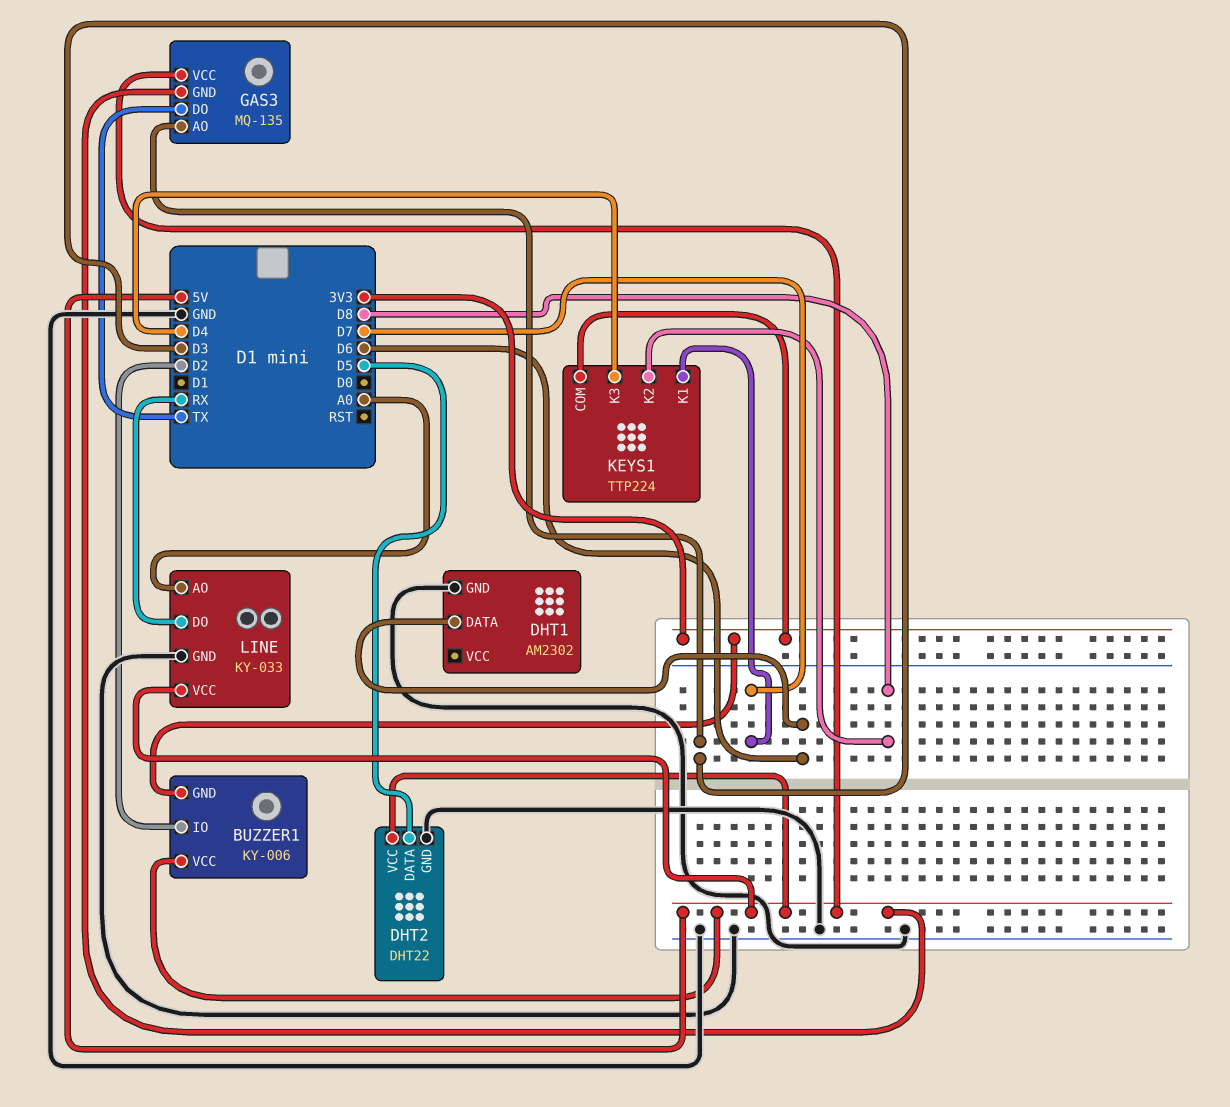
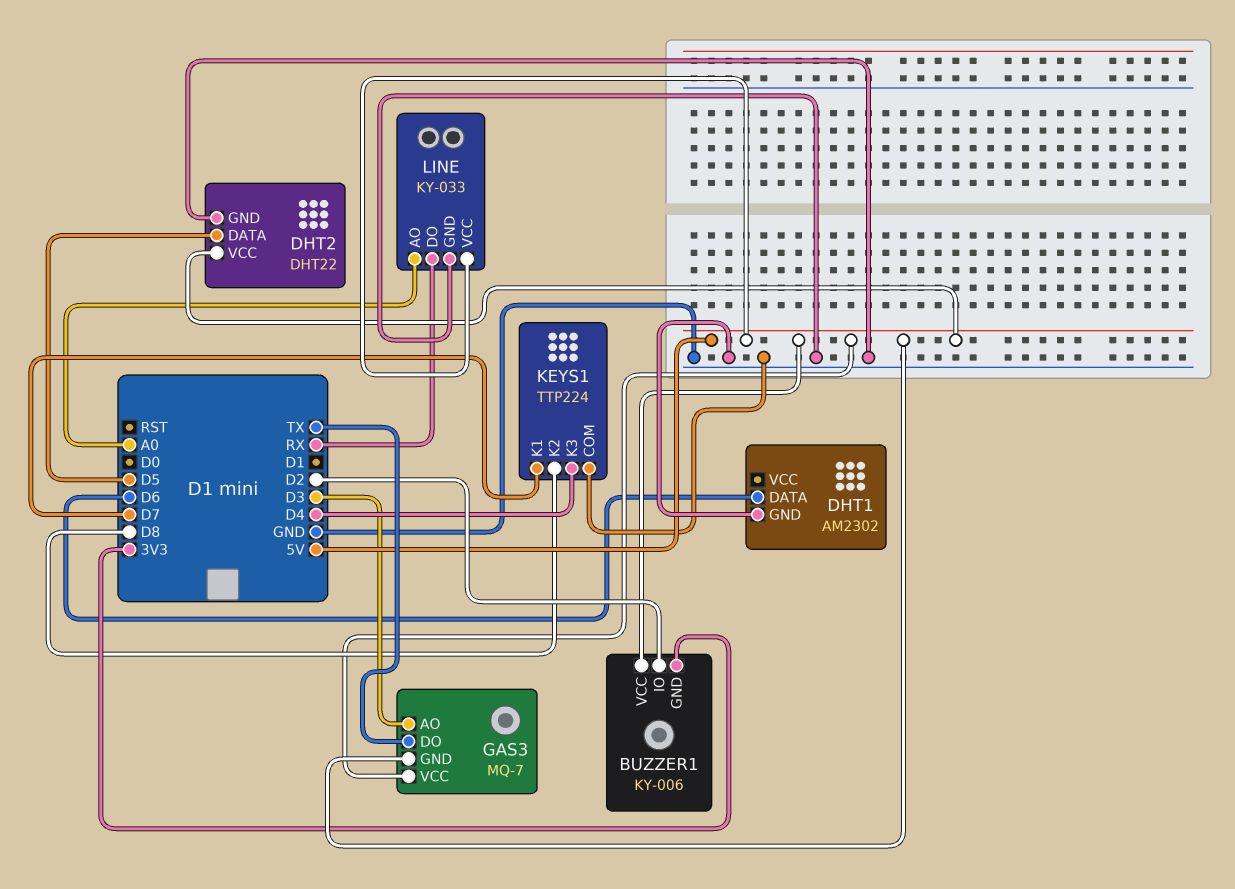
GAS3: MQ-135 -> MQ-7
KEYS1 pin COM: 3V3 -> GND

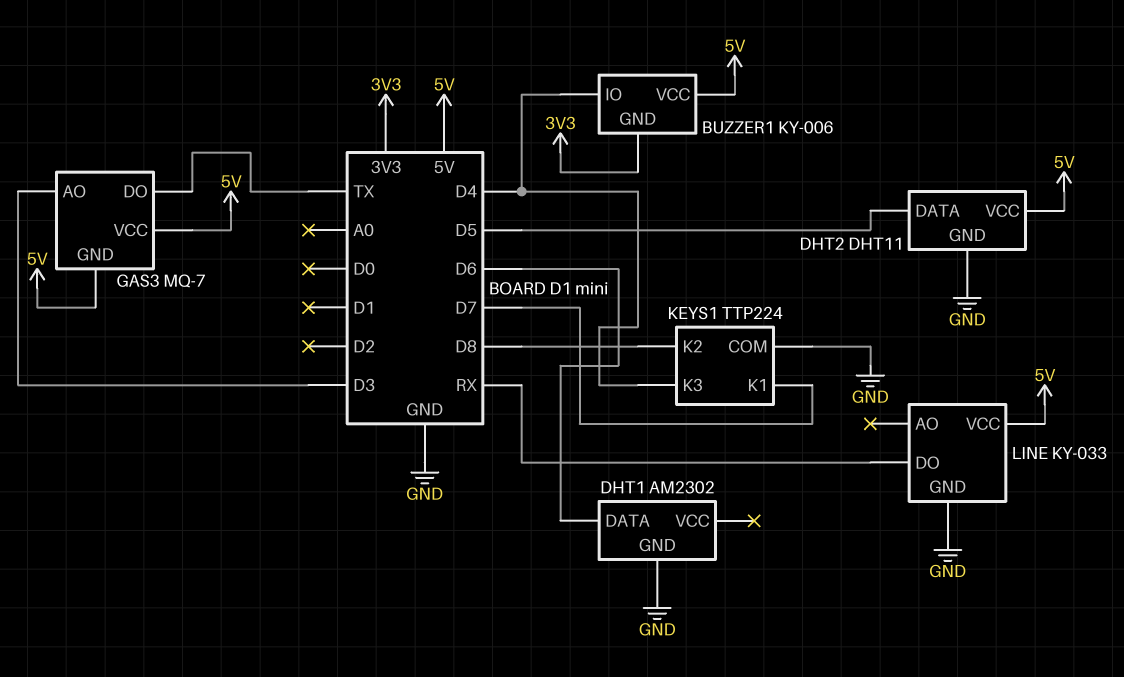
BUZZER1 pin IO: D2 -> D4
DHT2: DHT22 -> DHT11
LINE pin AO: A0 -> none

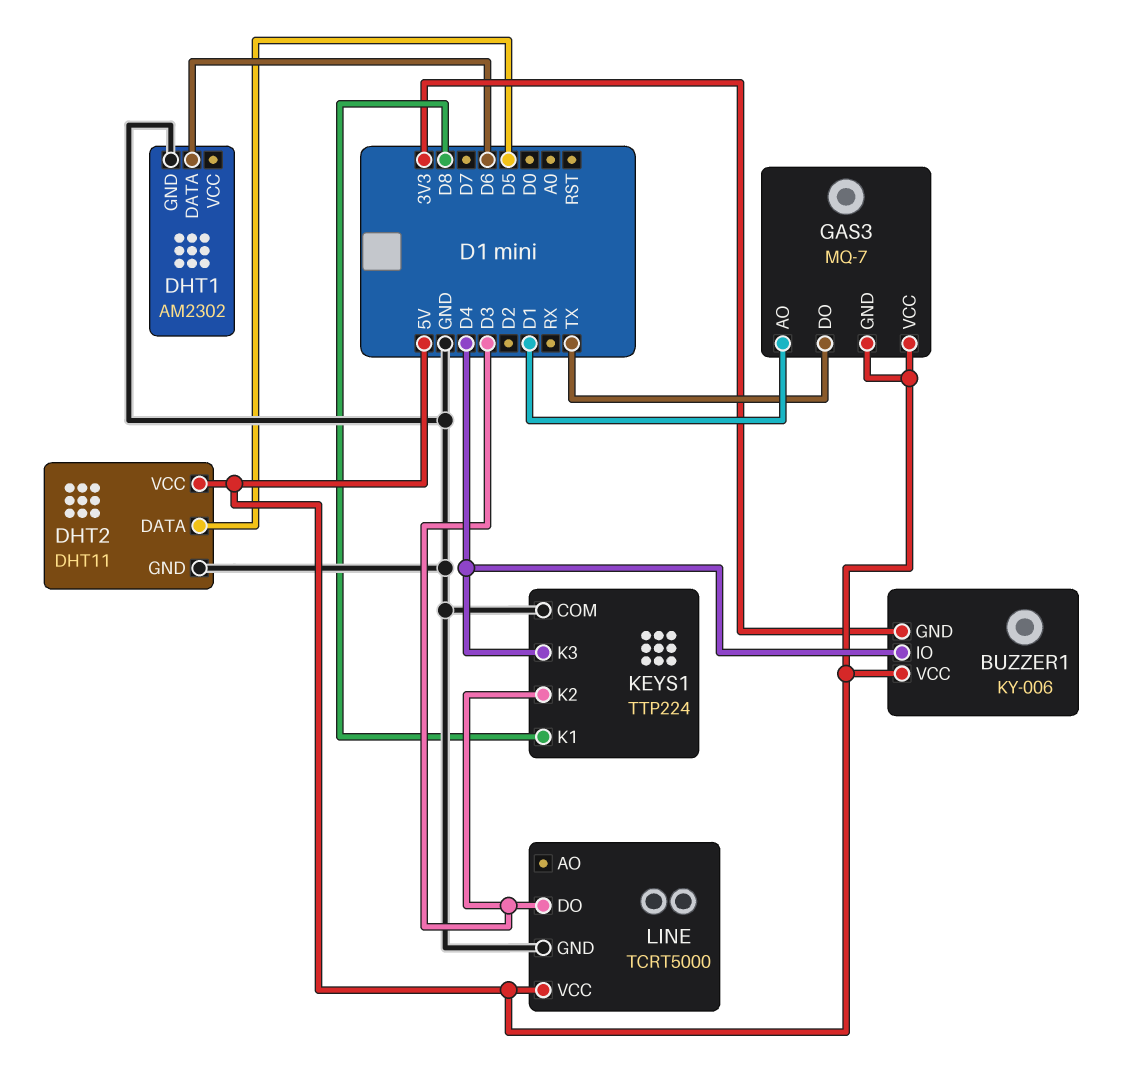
GAS3 pin AO: D3 -> D1
KEYS1 pin K1: D7 -> D8
KEYS1 pin K2: D8 -> D3
LINE: KY-033 -> TCRT5000
LINE pin DO: RX -> D3

